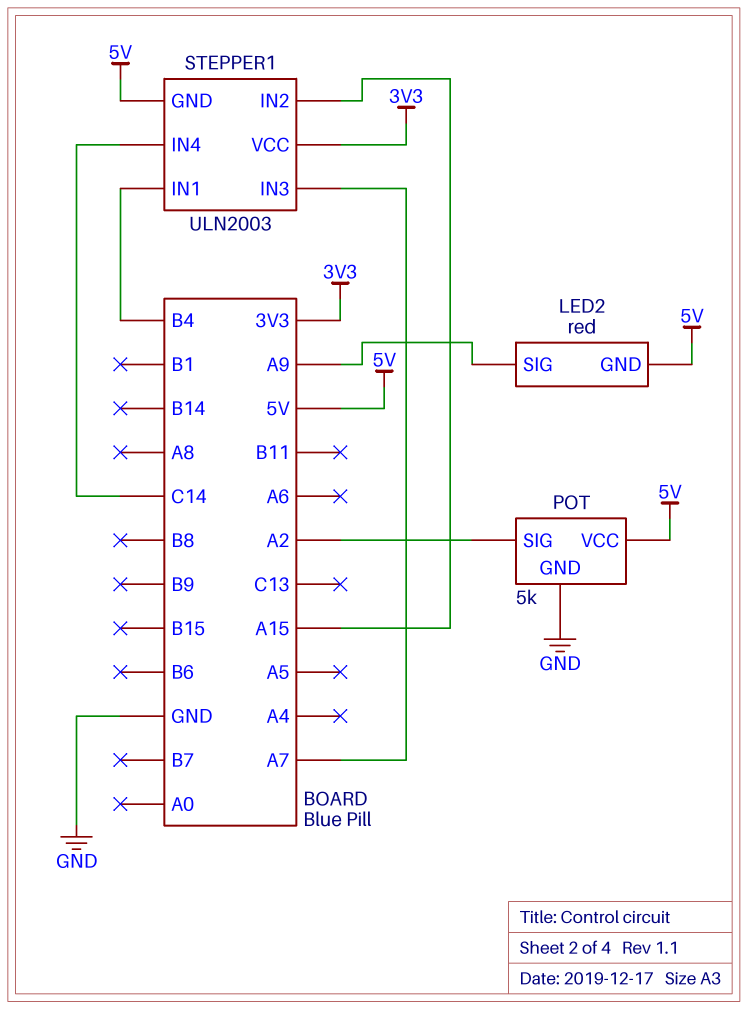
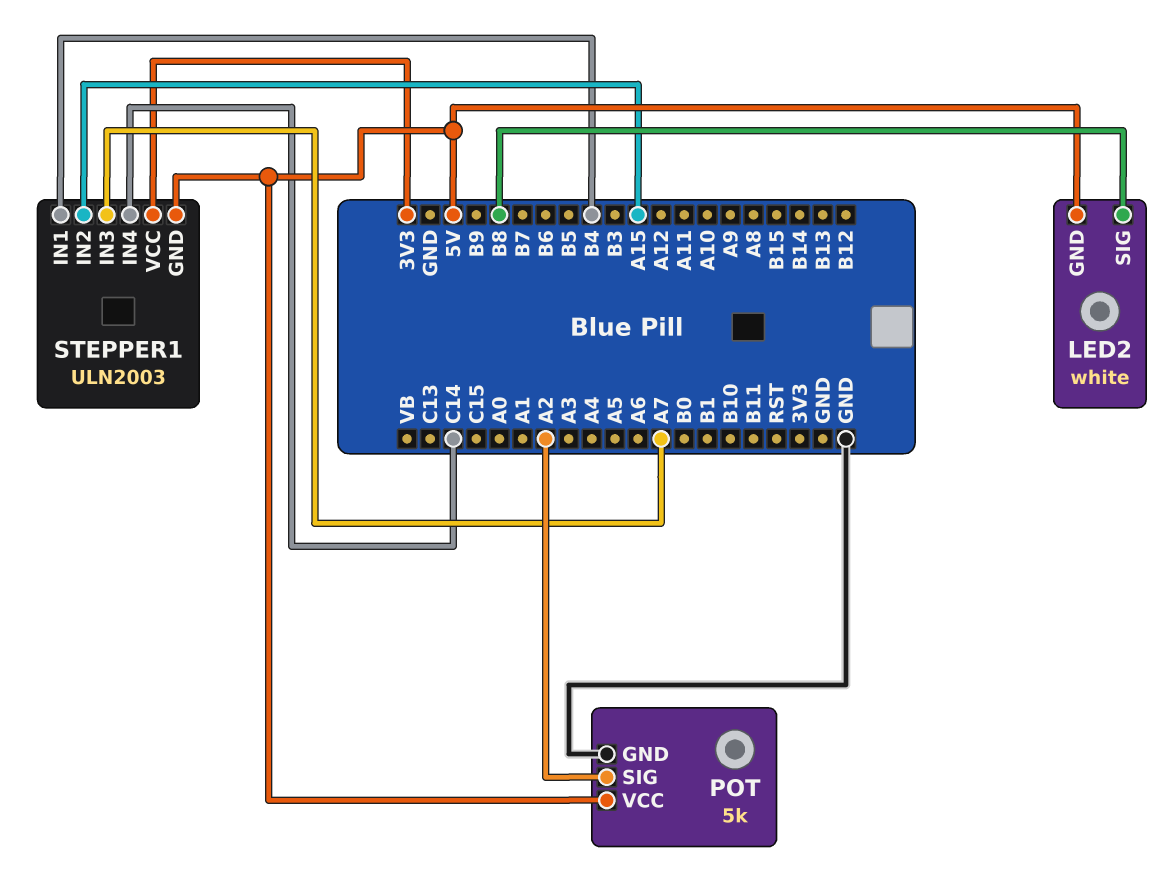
LED2: red -> white
LED2 pin SIG: A9 -> B8

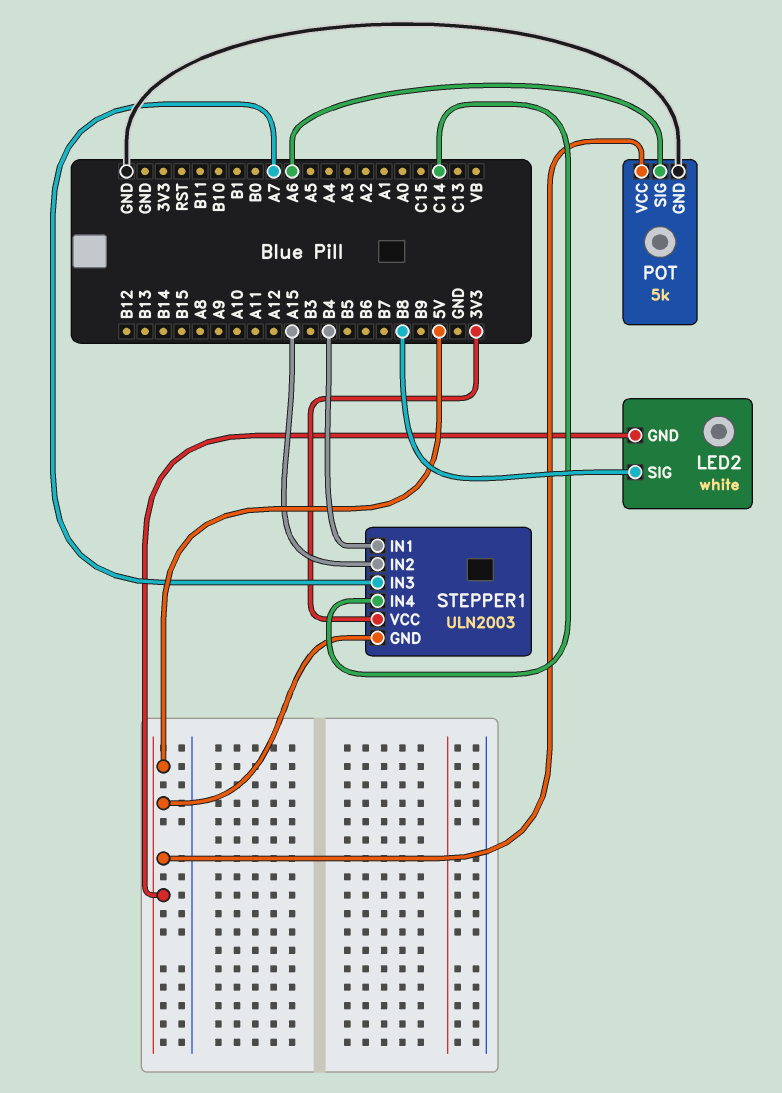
POT pin SIG: A2 -> A6

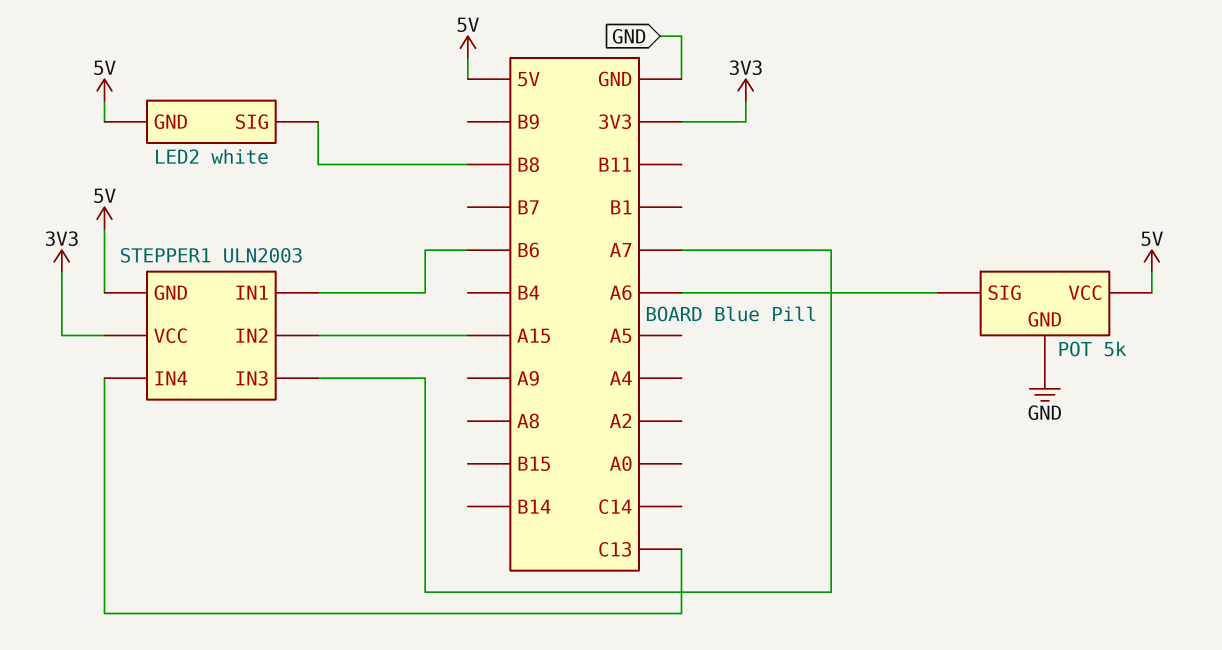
STEPPER1 pin IN1: B4 -> B6
STEPPER1 pin IN4: C14 -> C13

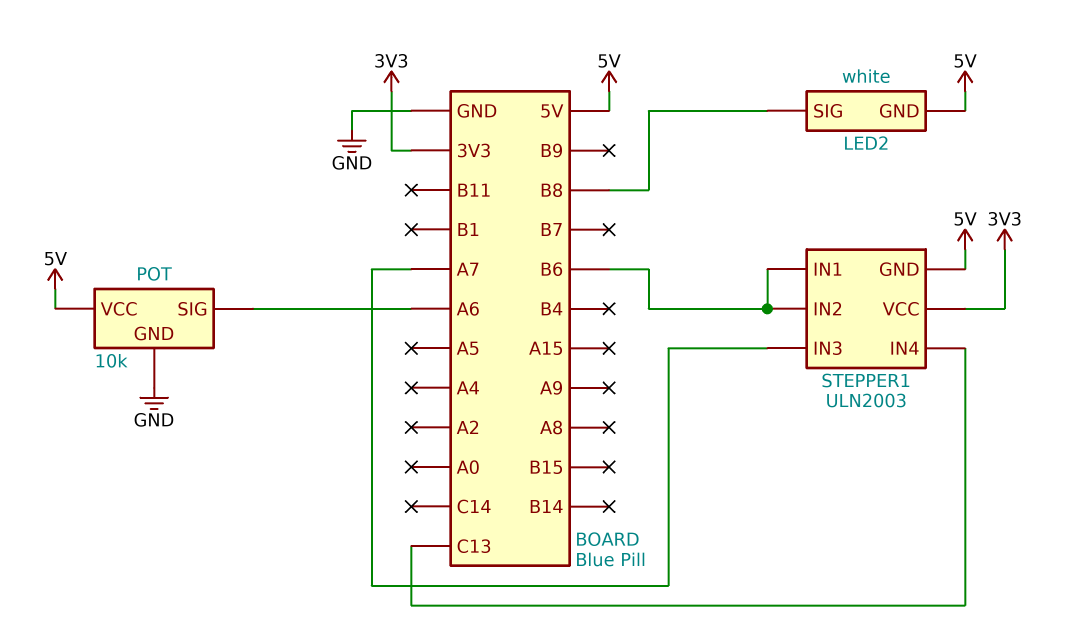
POT: 5k -> 10k
STEPPER1 pin IN2: A15 -> B6

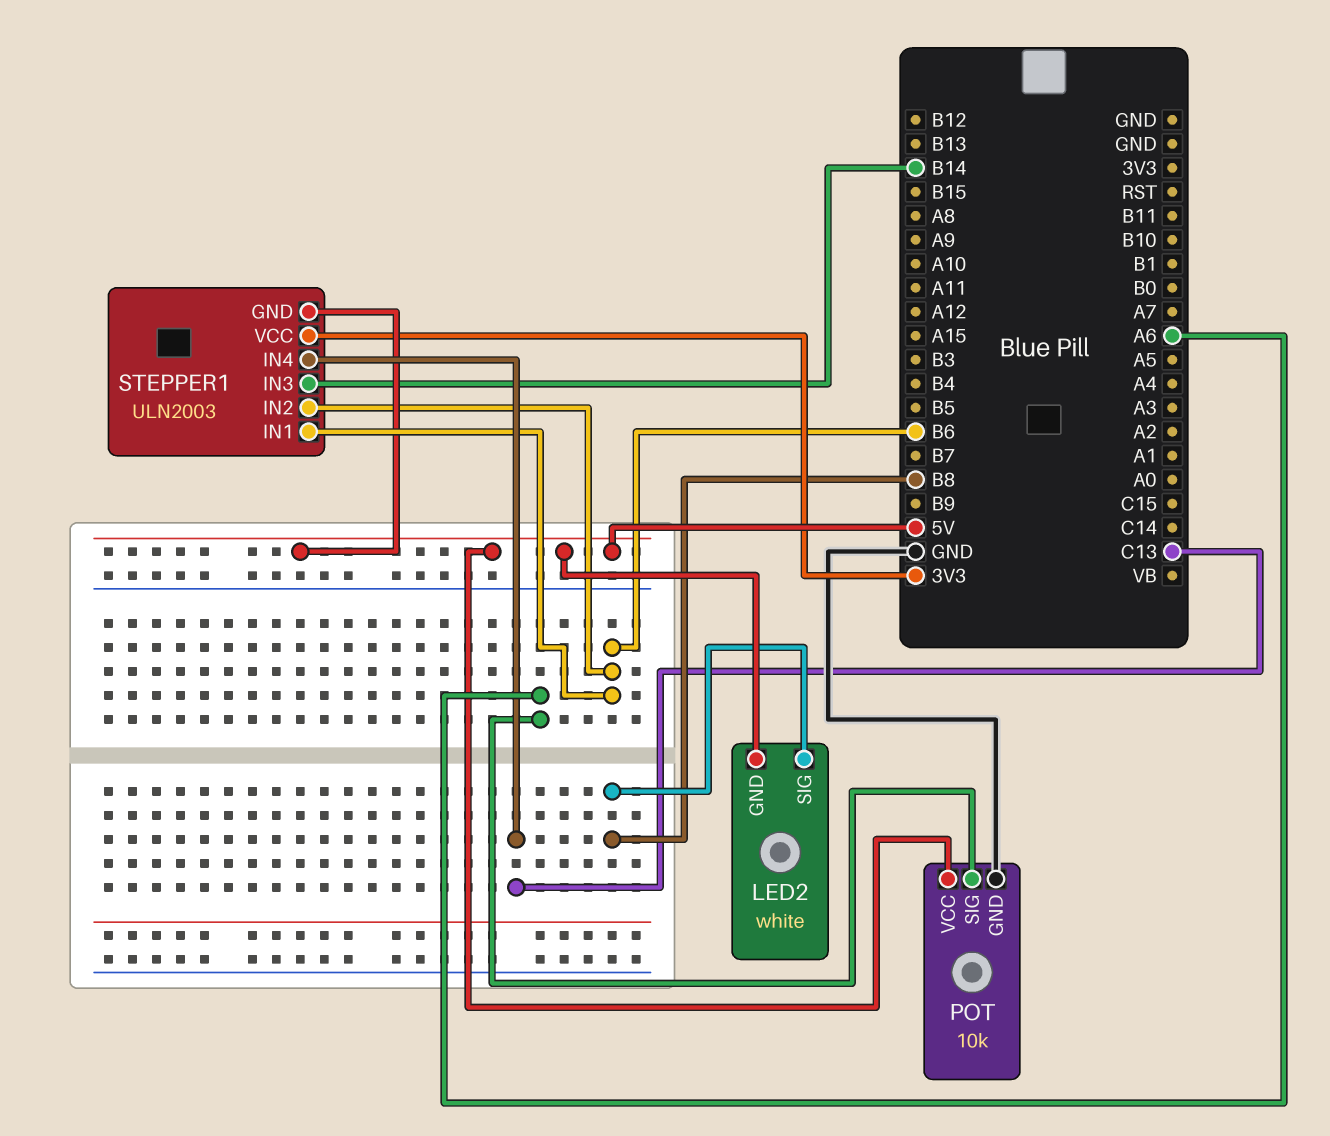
STEPPER1 pin IN3: A7 -> B14

